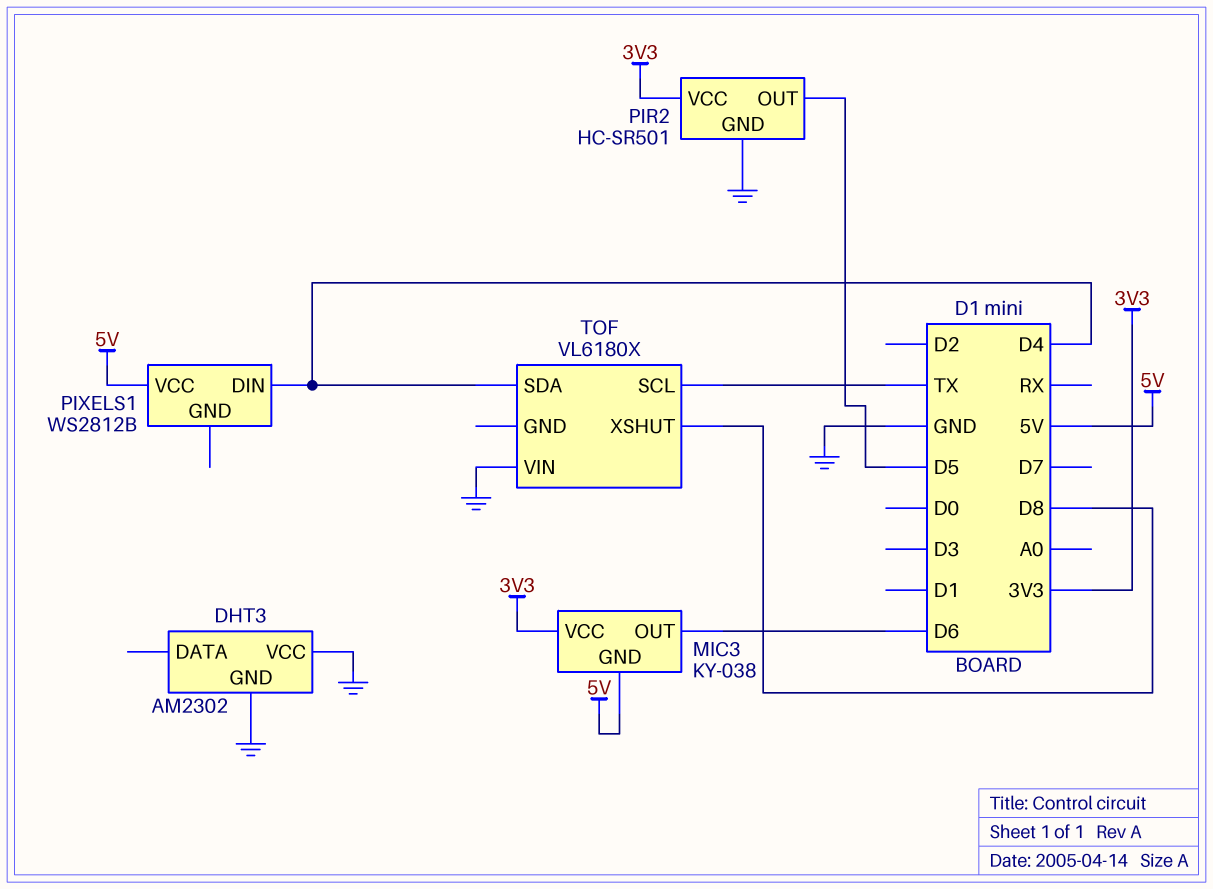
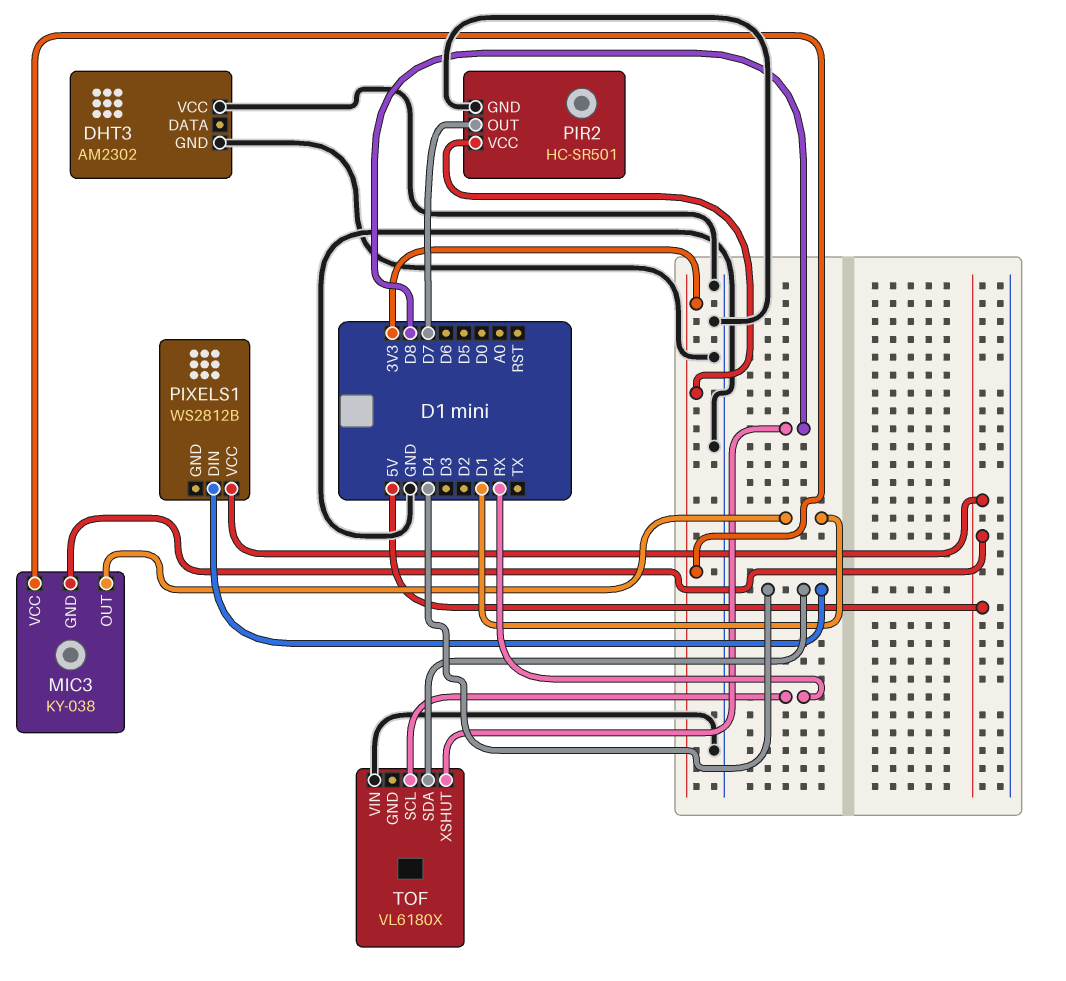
MIC3 pin OUT: D6 -> D1
PIR2 pin OUT: D5 -> D7
TOF pin SCL: TX -> RX

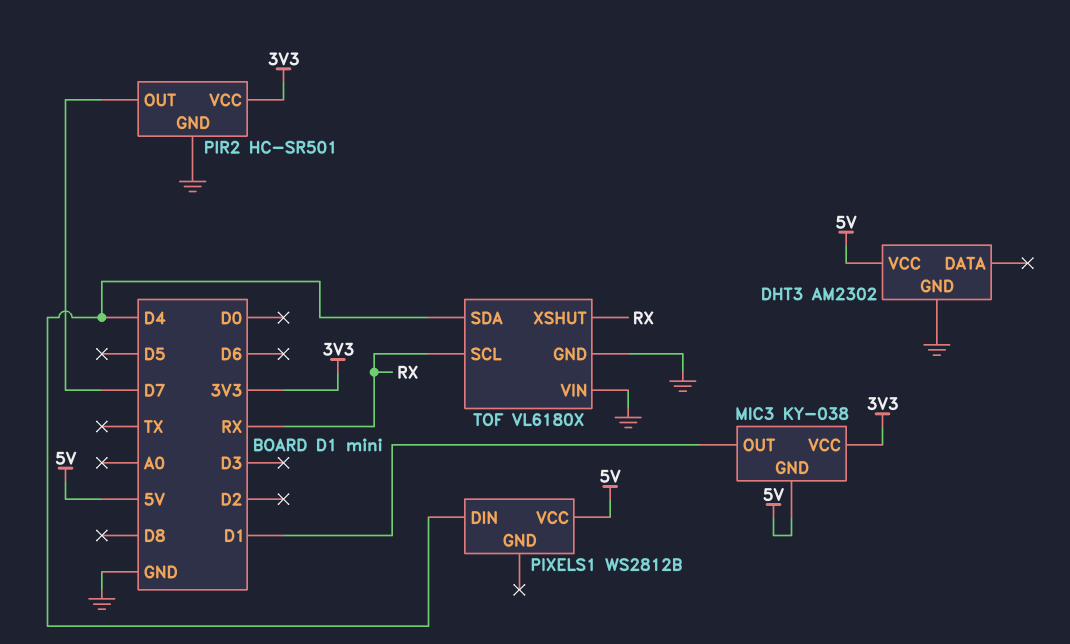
DHT3 pin VCC: GND -> 5V
TOF pin GND: none -> GND
TOF pin XSHUT: D8 -> RX

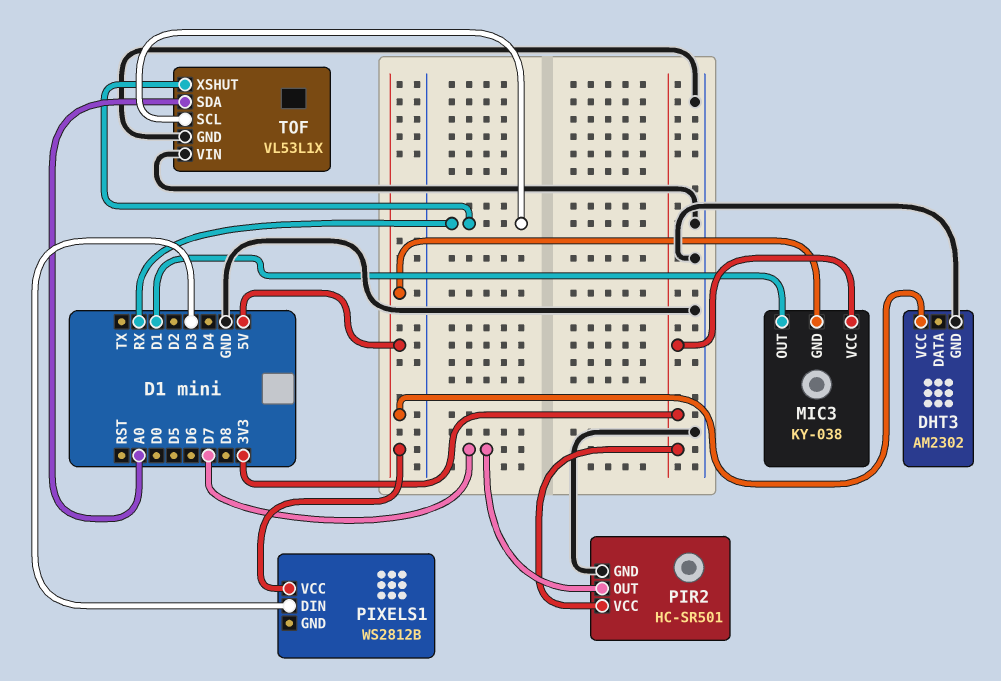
PIXELS1 pin DIN: D4 -> D3
TOF: VL6180X -> VL53L1X
TOF pin SDA: D4 -> A0

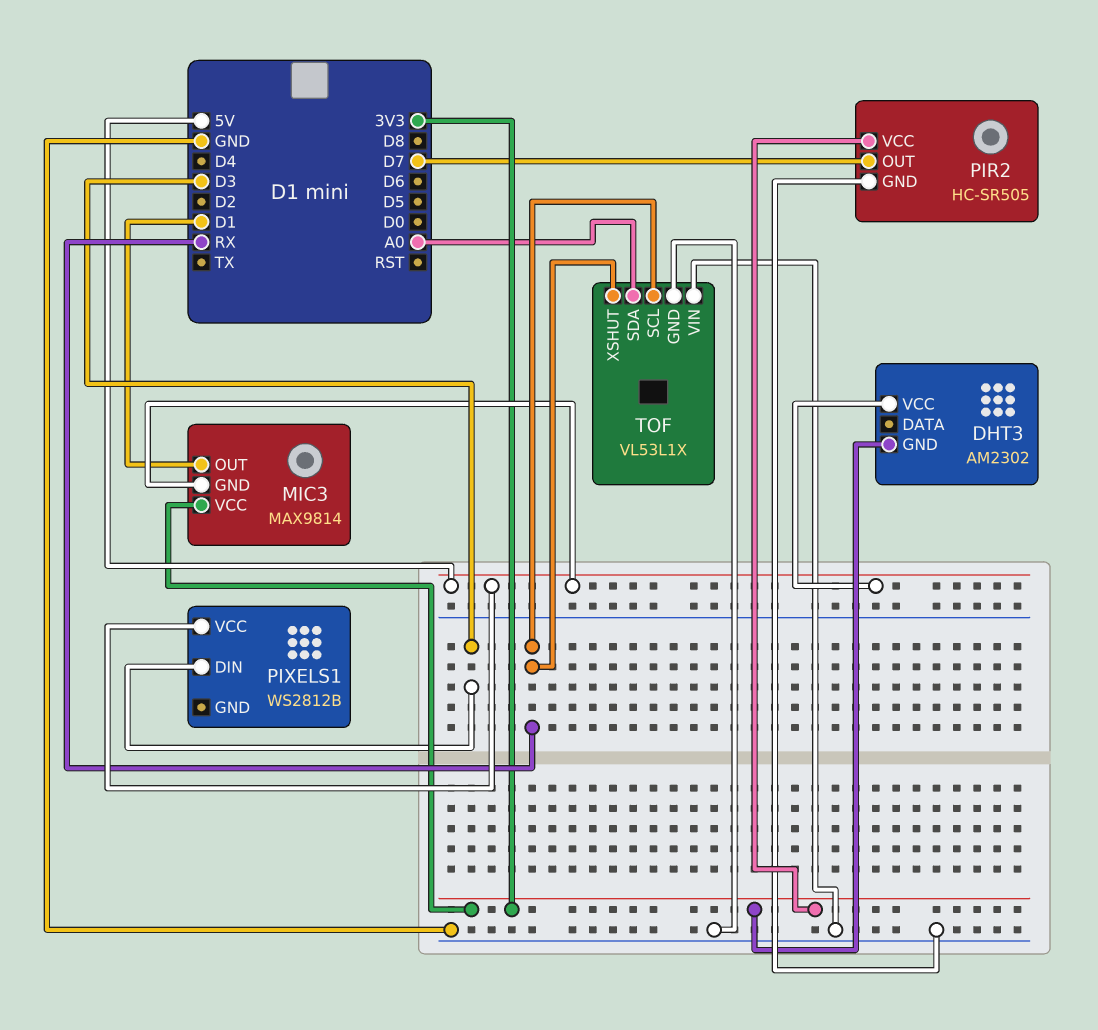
DHT3 pin GND: GND -> 3V3
MIC3: KY-038 -> MAX9814
PIR2: HC-SR501 -> HC-SR505

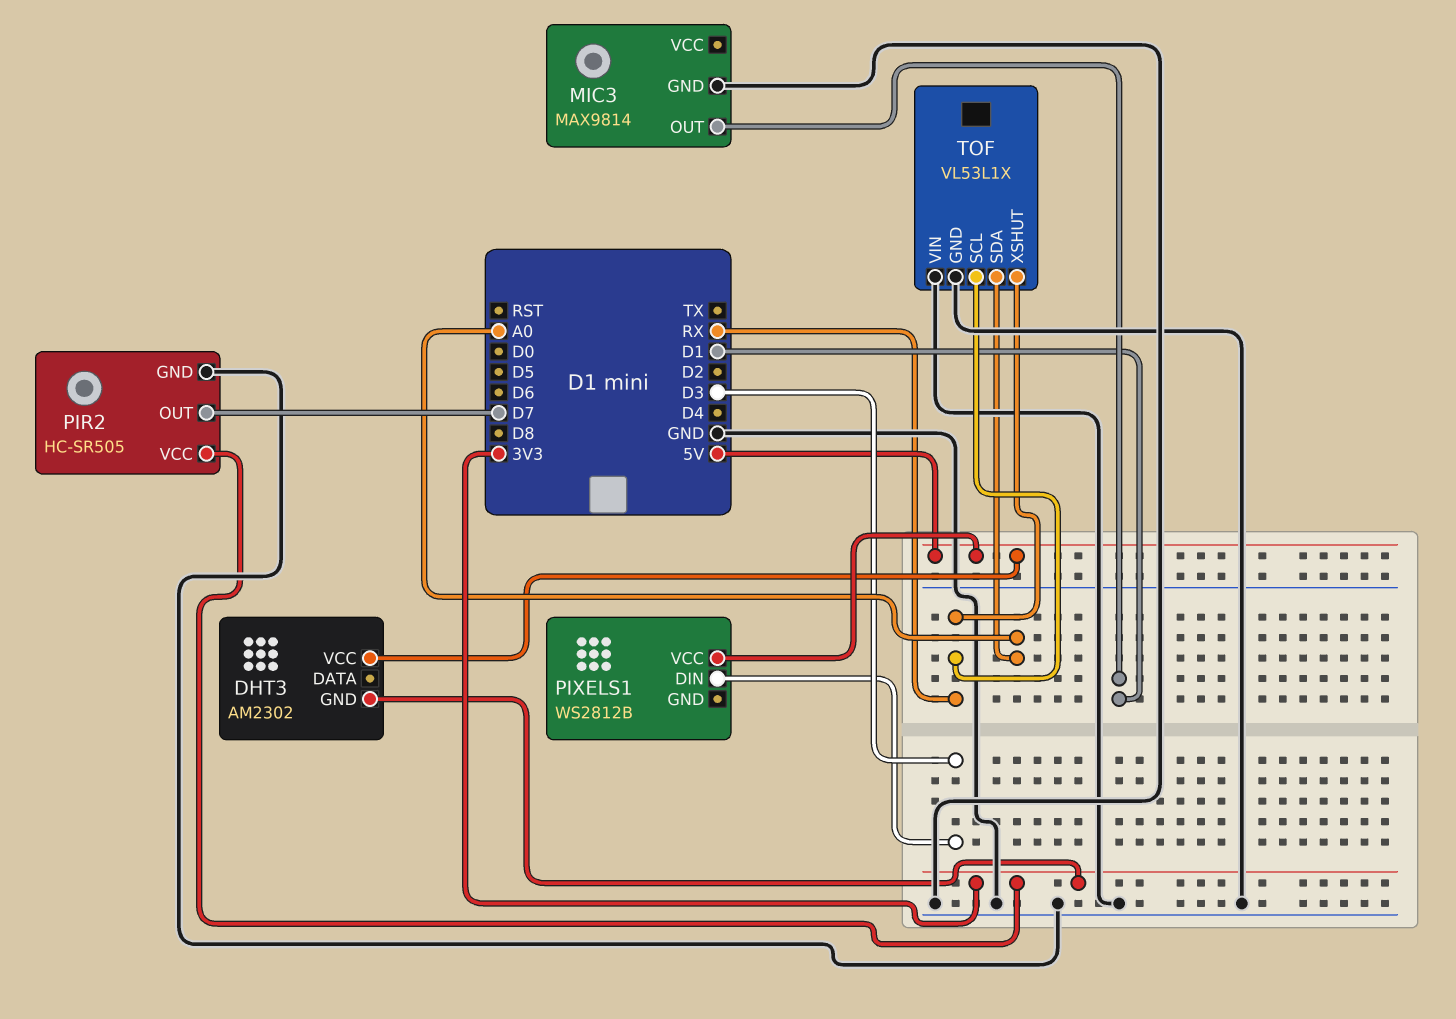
MIC3 pin GND: 5V -> GND
MIC3 pin VCC: 3V3 -> none

